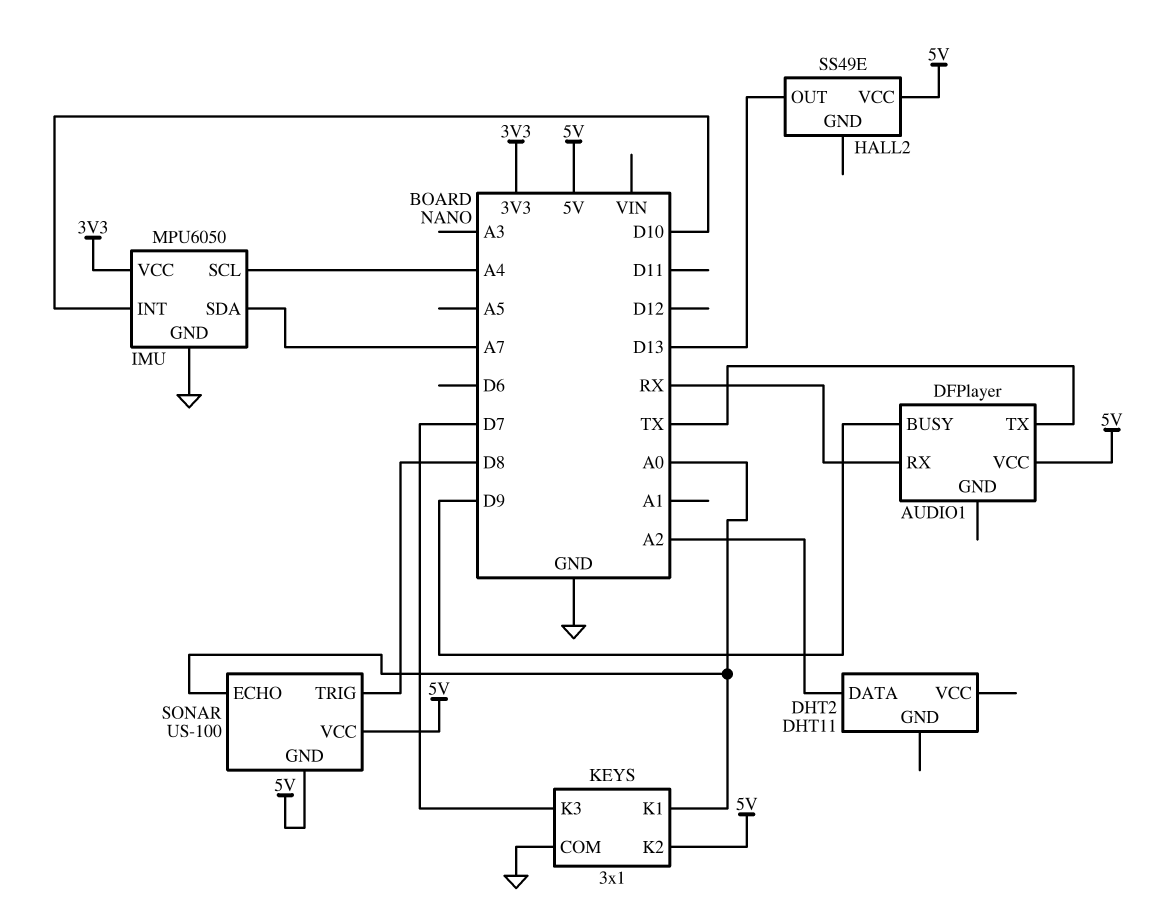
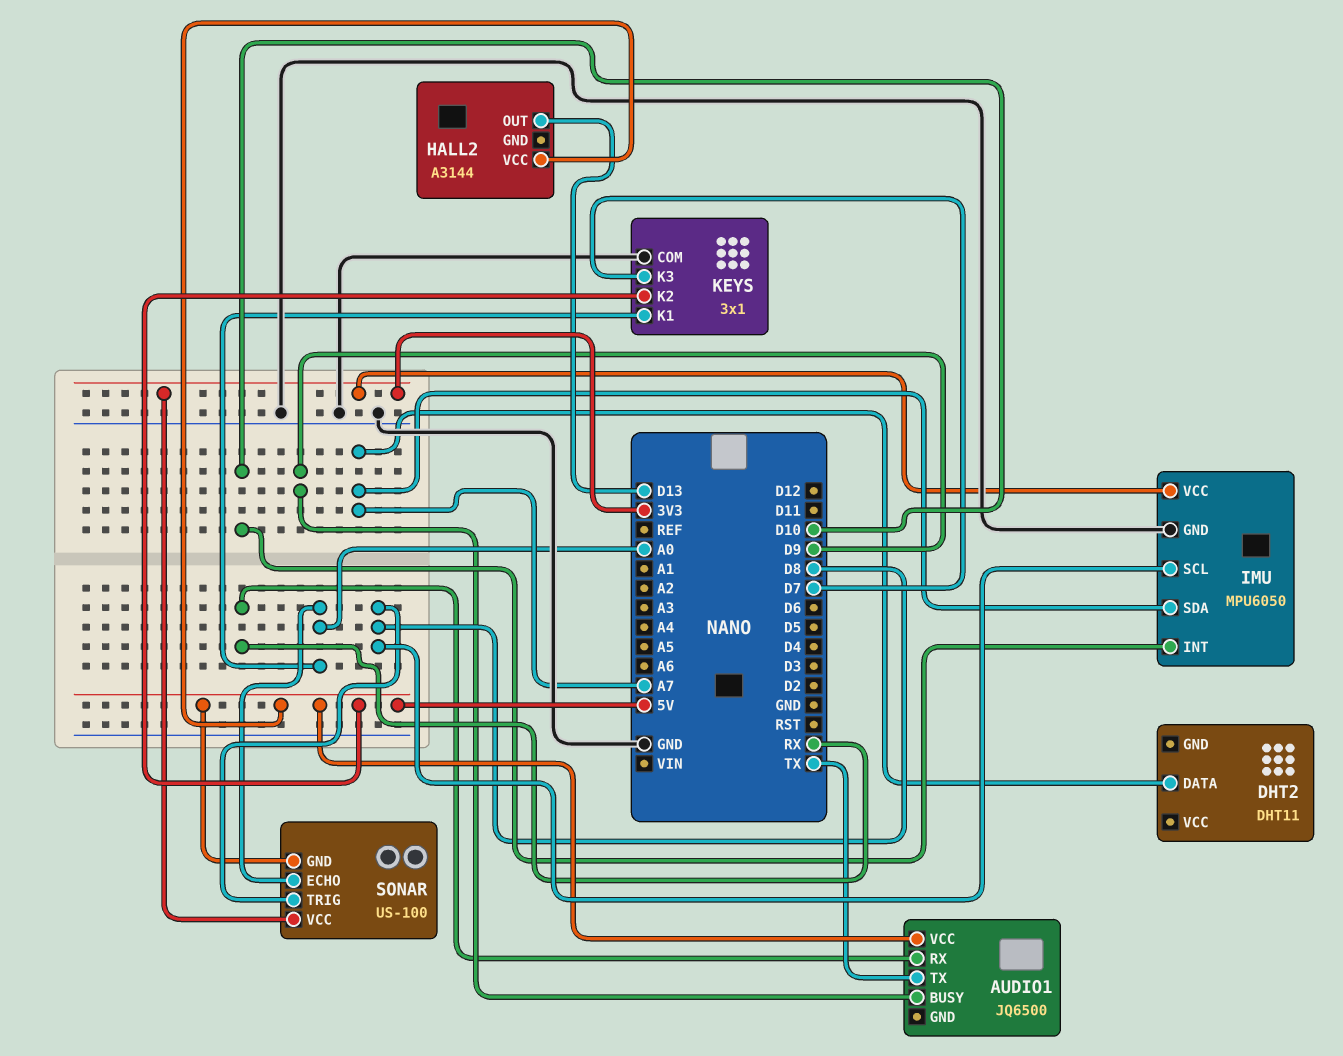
AUDIO1: DFPlayer -> JQ6500
DHT2 pin DATA: A2 -> A7
HALL2: SS49E -> A3144
IMU pin SCL: A4 -> D8
SONAR pin VCC: 5V -> 3V3

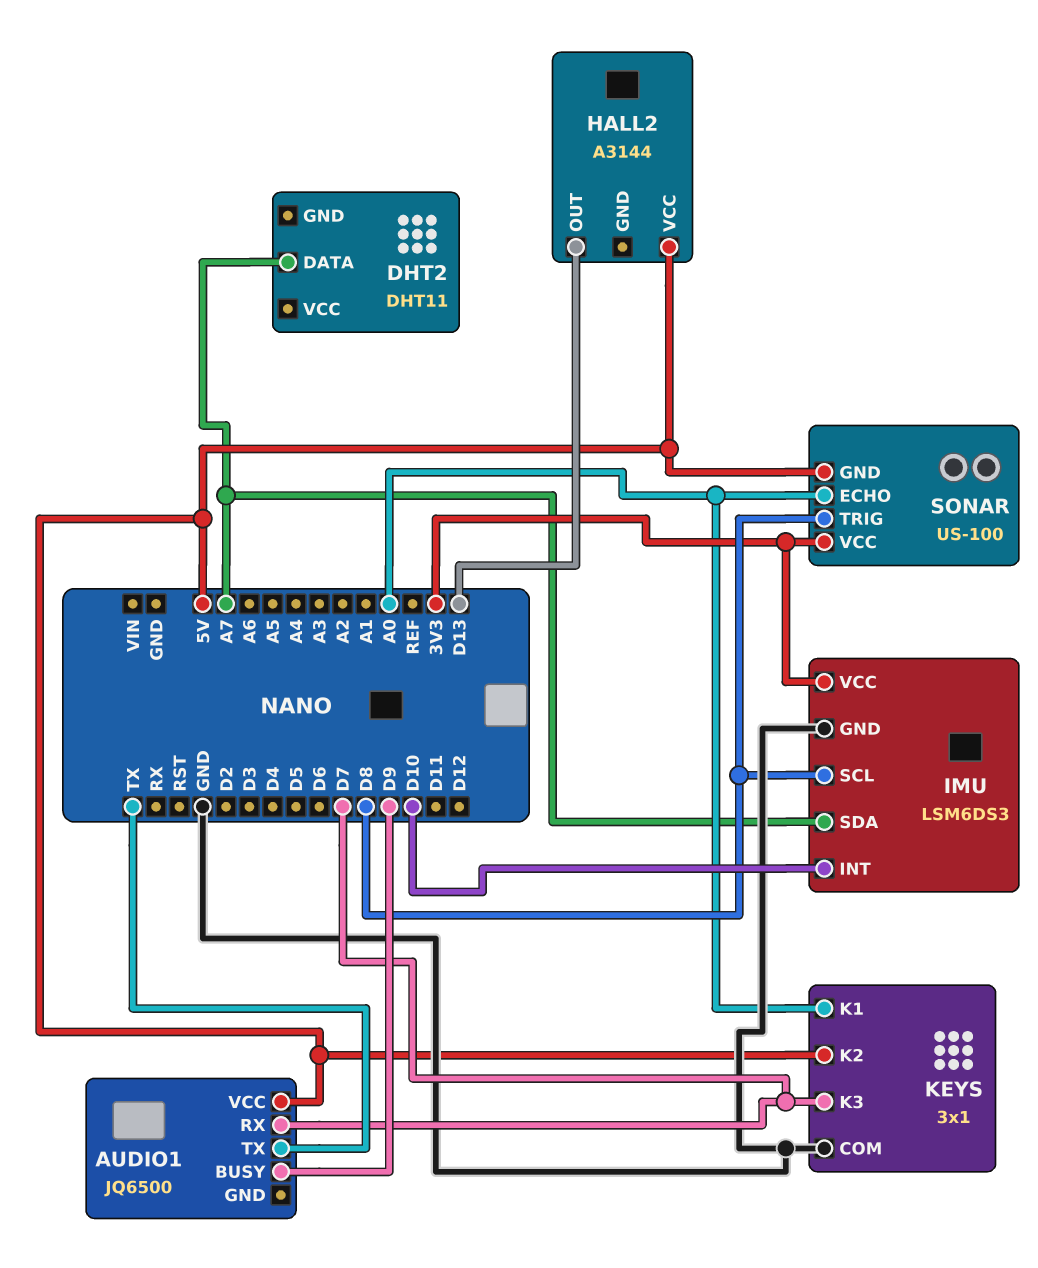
AUDIO1 pin RX: RX -> D7
IMU: MPU6050 -> LSM6DS3

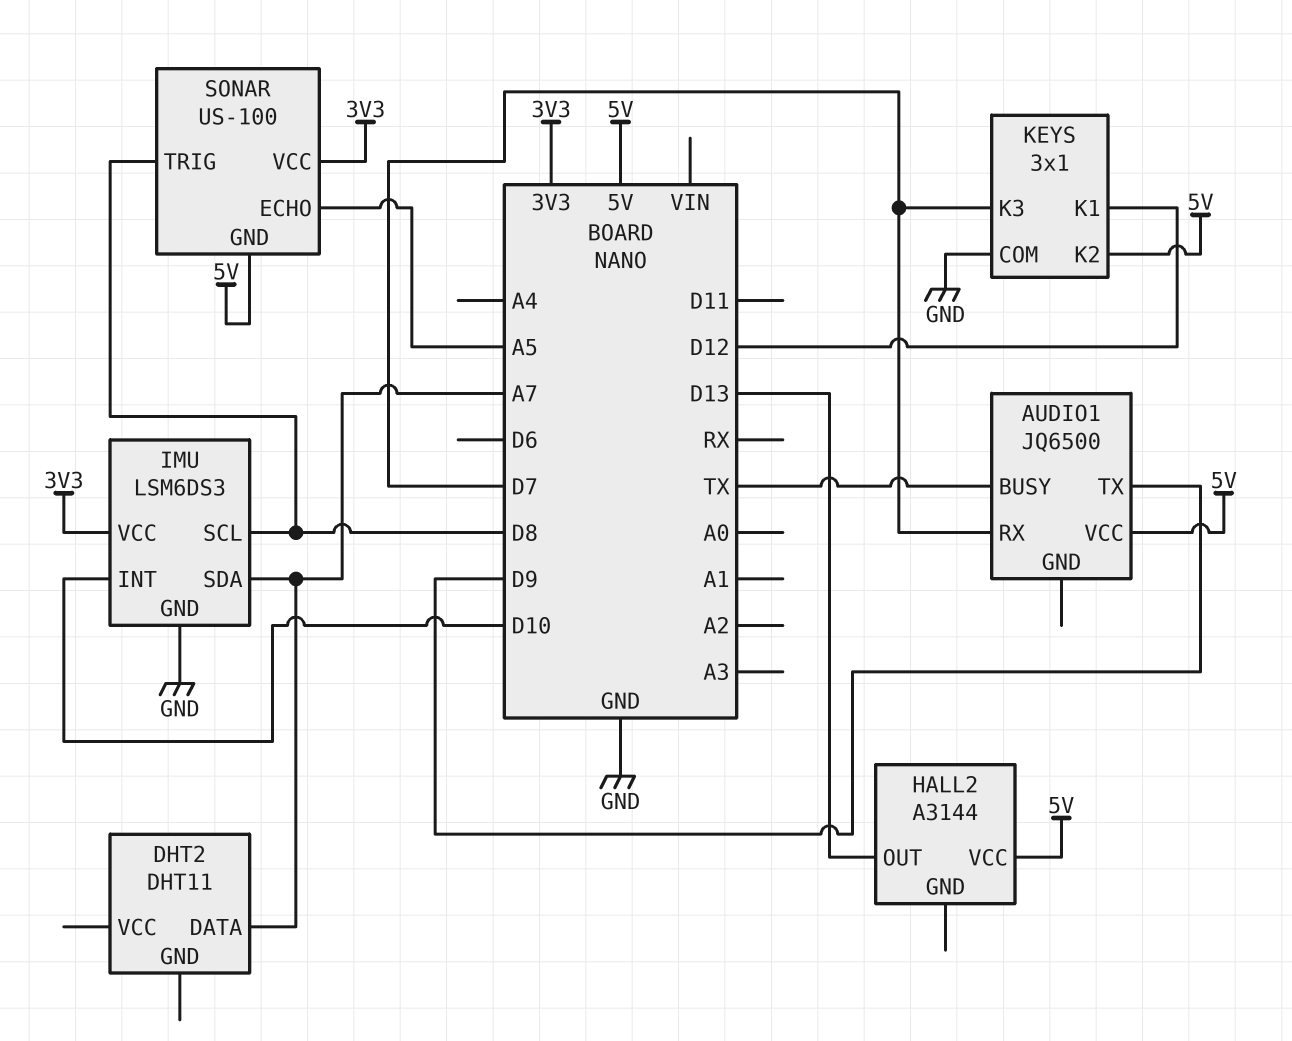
AUDIO1 pin BUSY: D9 -> TX
AUDIO1 pin TX: TX -> D9
KEYS pin K1: A0 -> D12
SONAR pin ECHO: A0 -> A5

